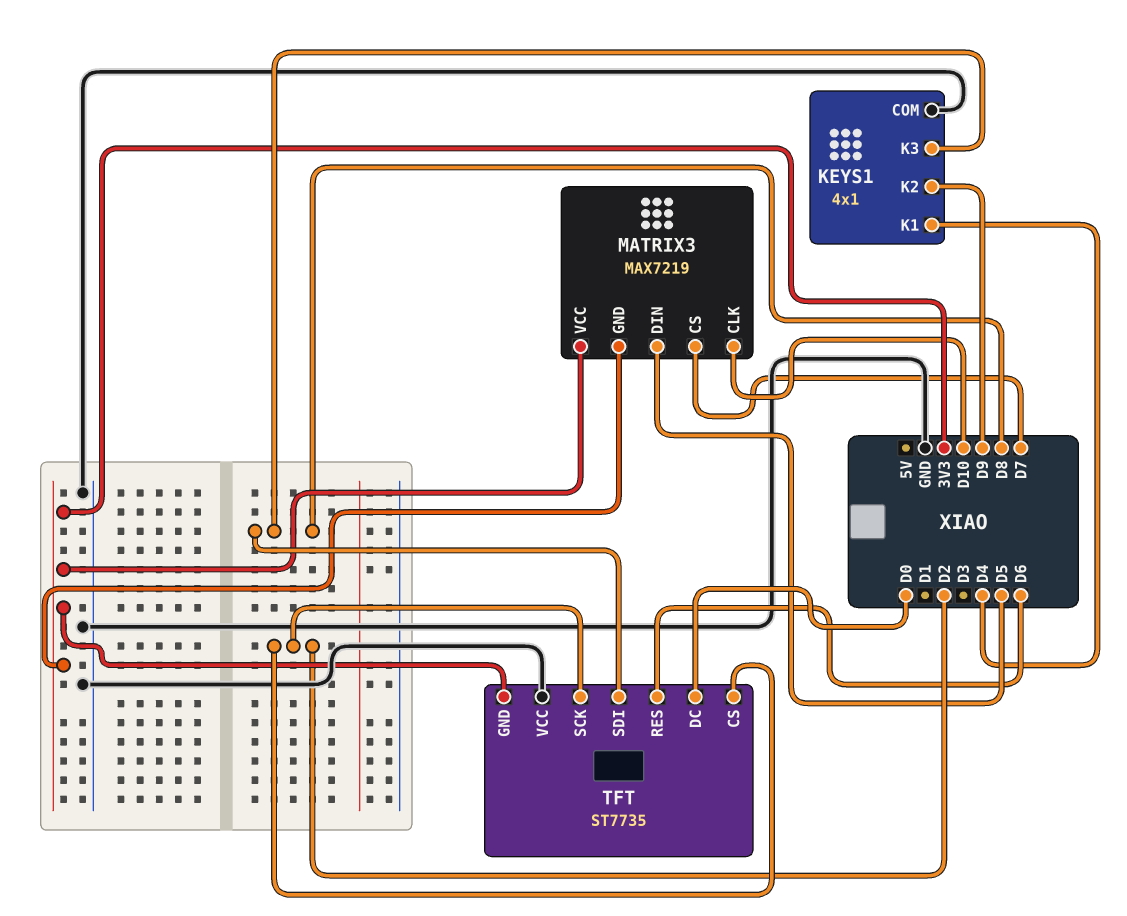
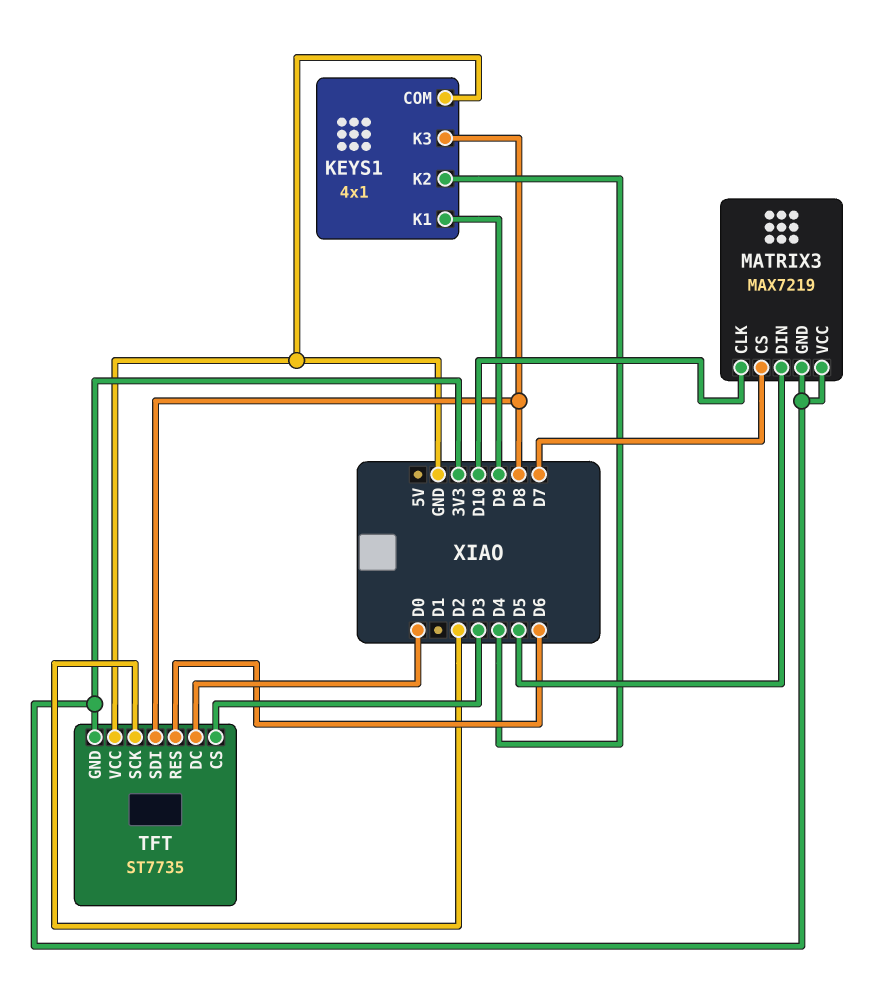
KEYS1 pin K1: D4 -> D9
KEYS1 pin K2: D9 -> D4
TFT pin CS: D2 -> D3

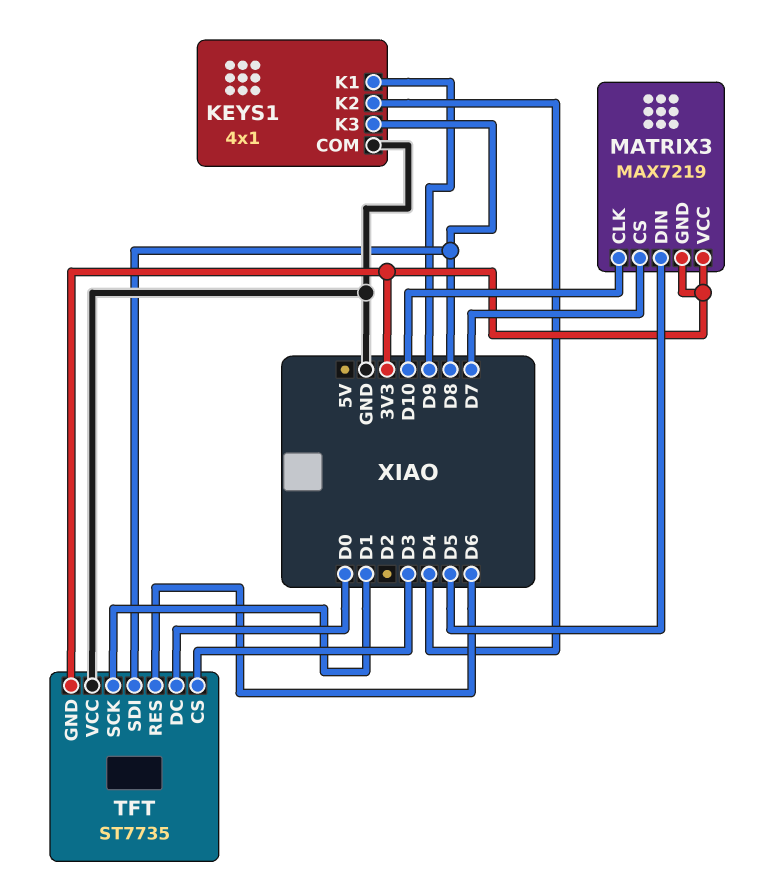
TFT pin SCK: D2 -> D1

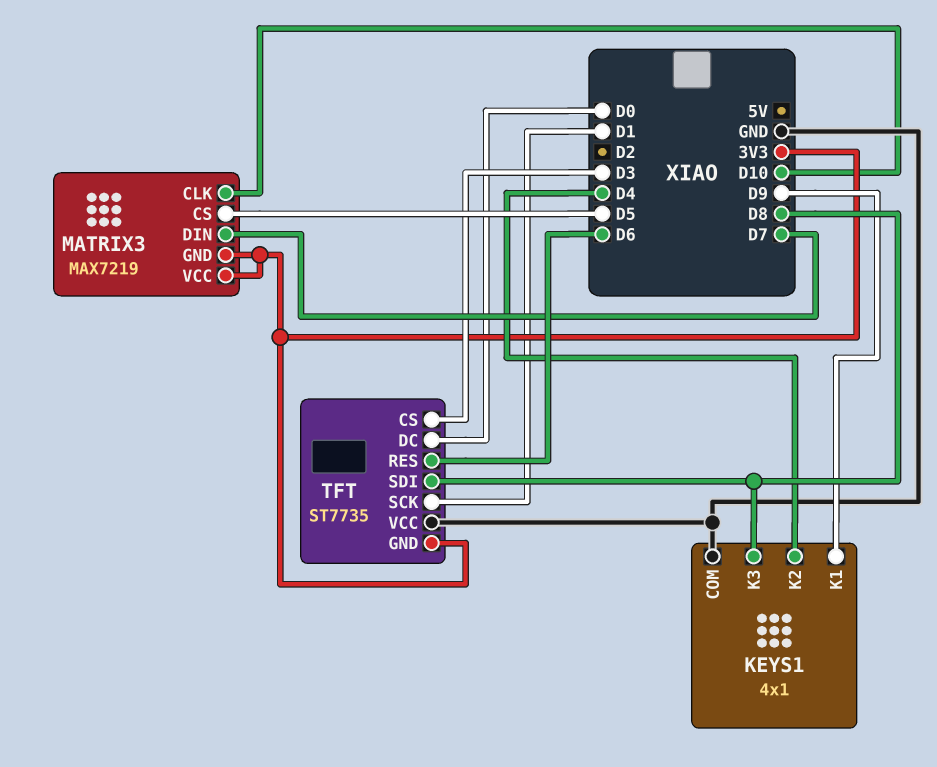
MATRIX3 pin CS: D7 -> D5
MATRIX3 pin DIN: D5 -> D7

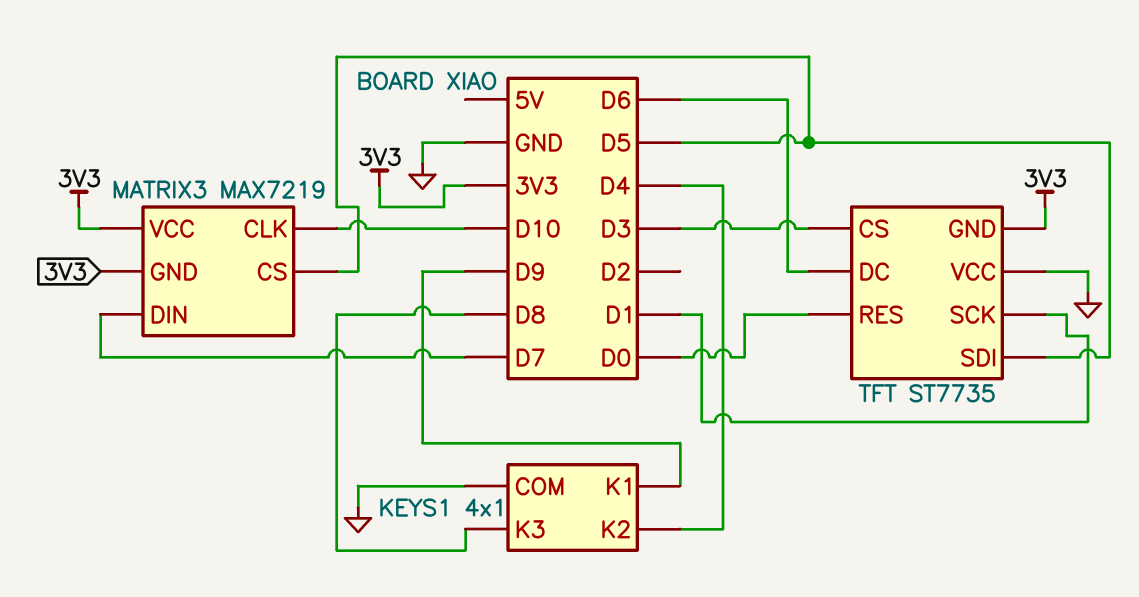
TFT pin DC: D0 -> D6
TFT pin RES: D6 -> D0
TFT pin SDI: D8 -> D5

